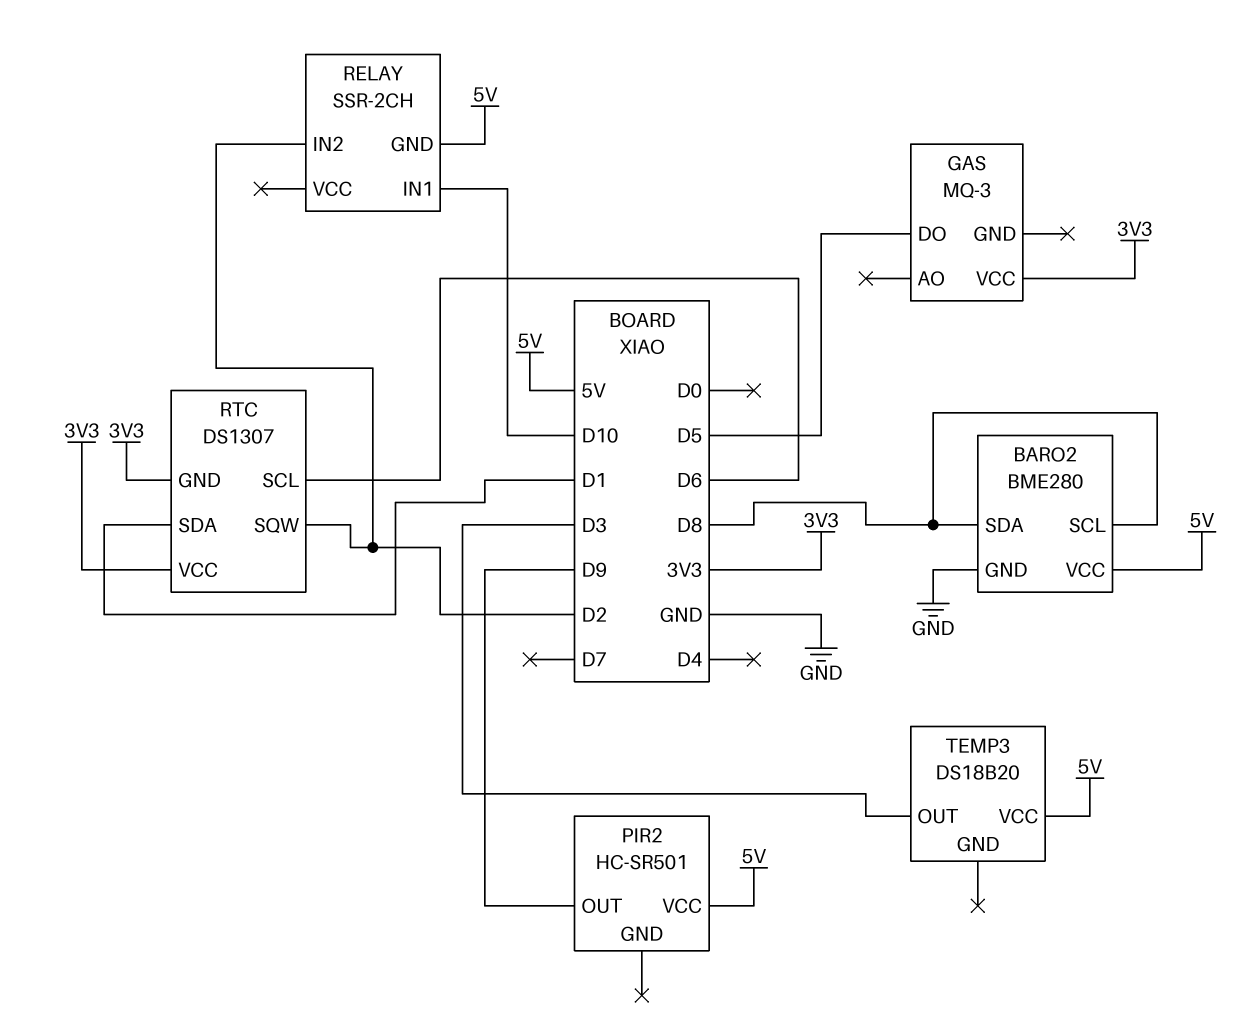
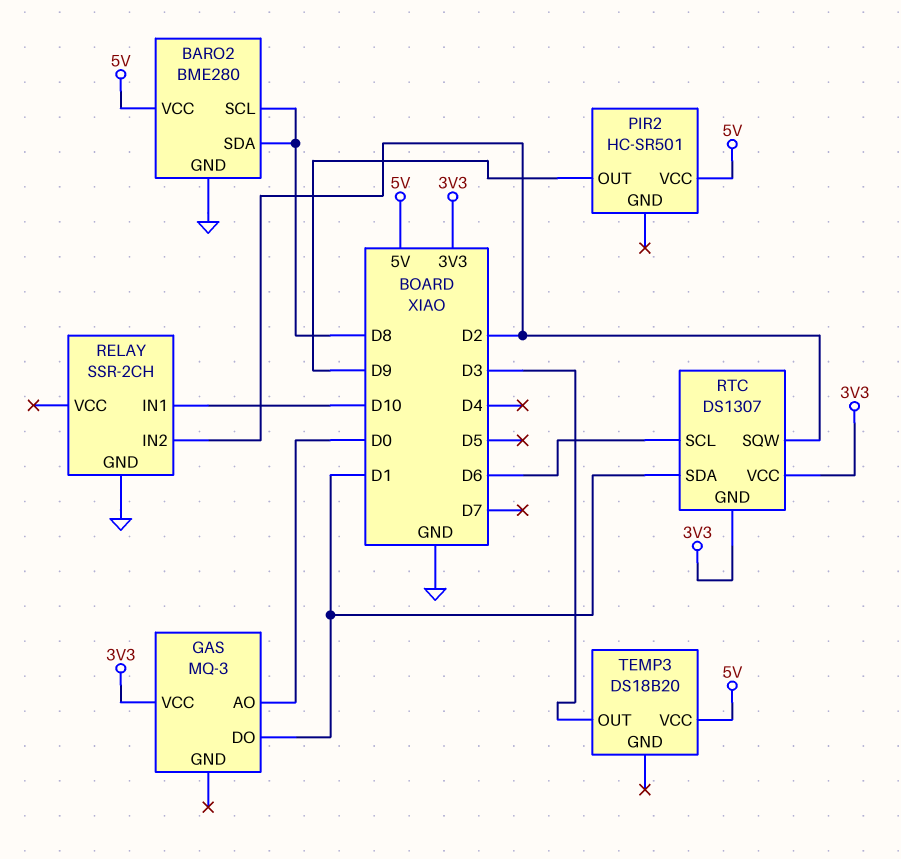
GAS pin AO: none -> D0
GAS pin DO: D5 -> D1
RELAY pin GND: 5V -> GND

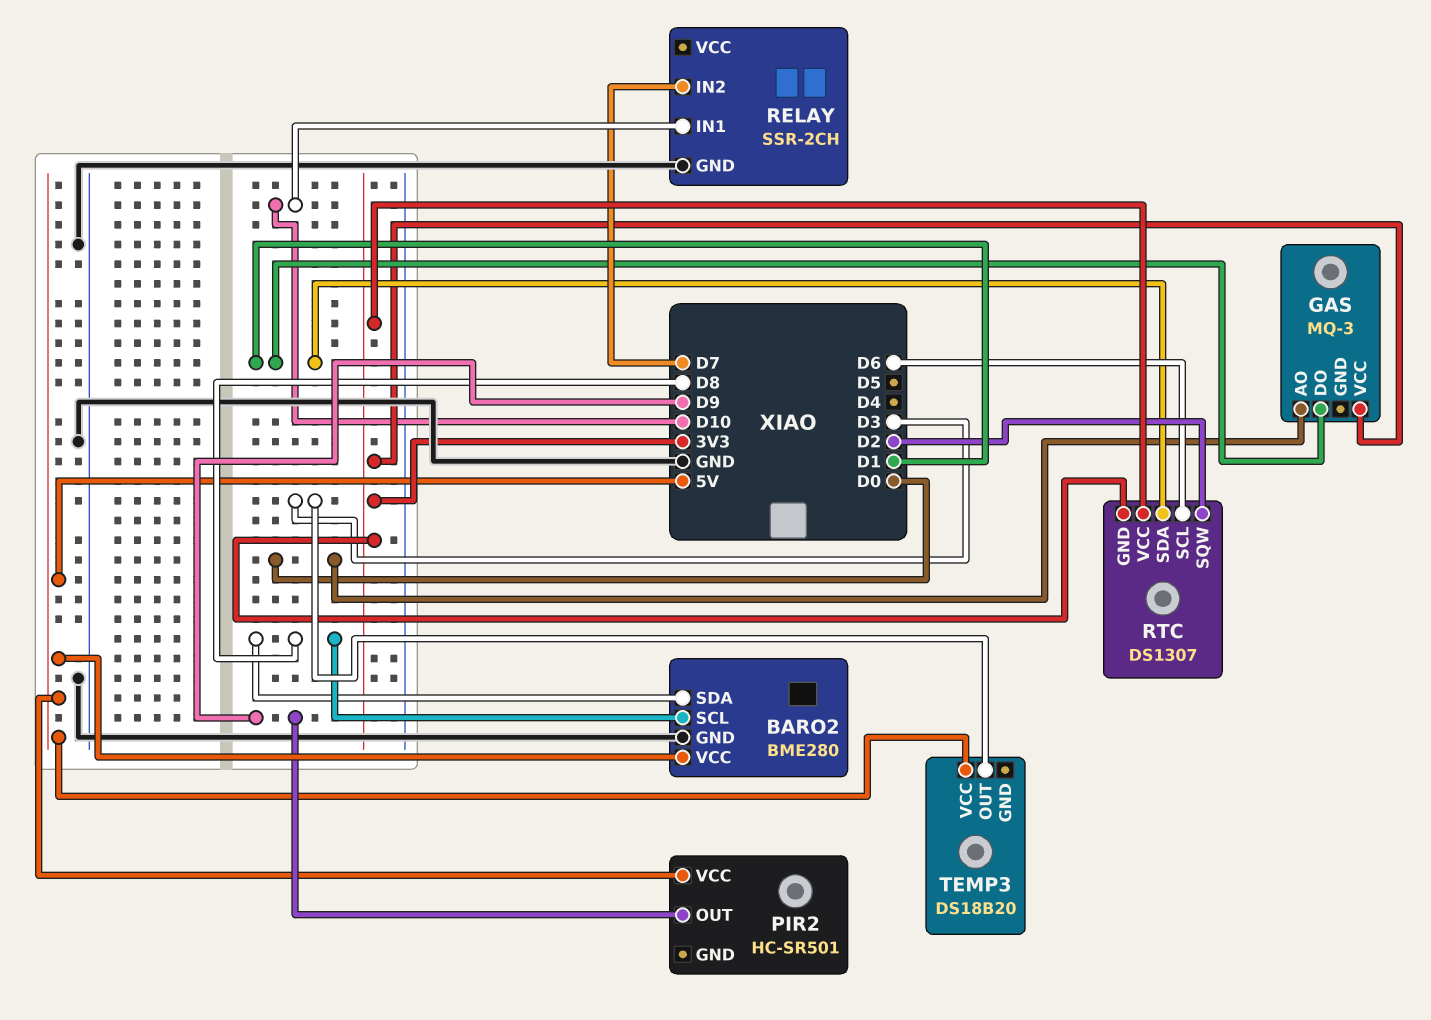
RELAY pin IN2: D2 -> D7

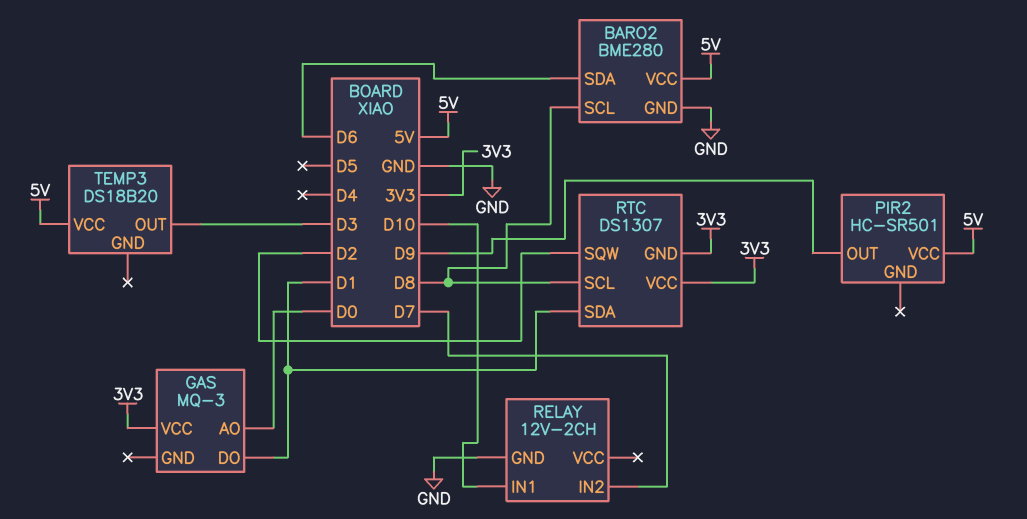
BARO2 pin SDA: D8 -> D6
RELAY: SSR-2CH -> 12V-2CH
RTC pin SCL: D6 -> D8

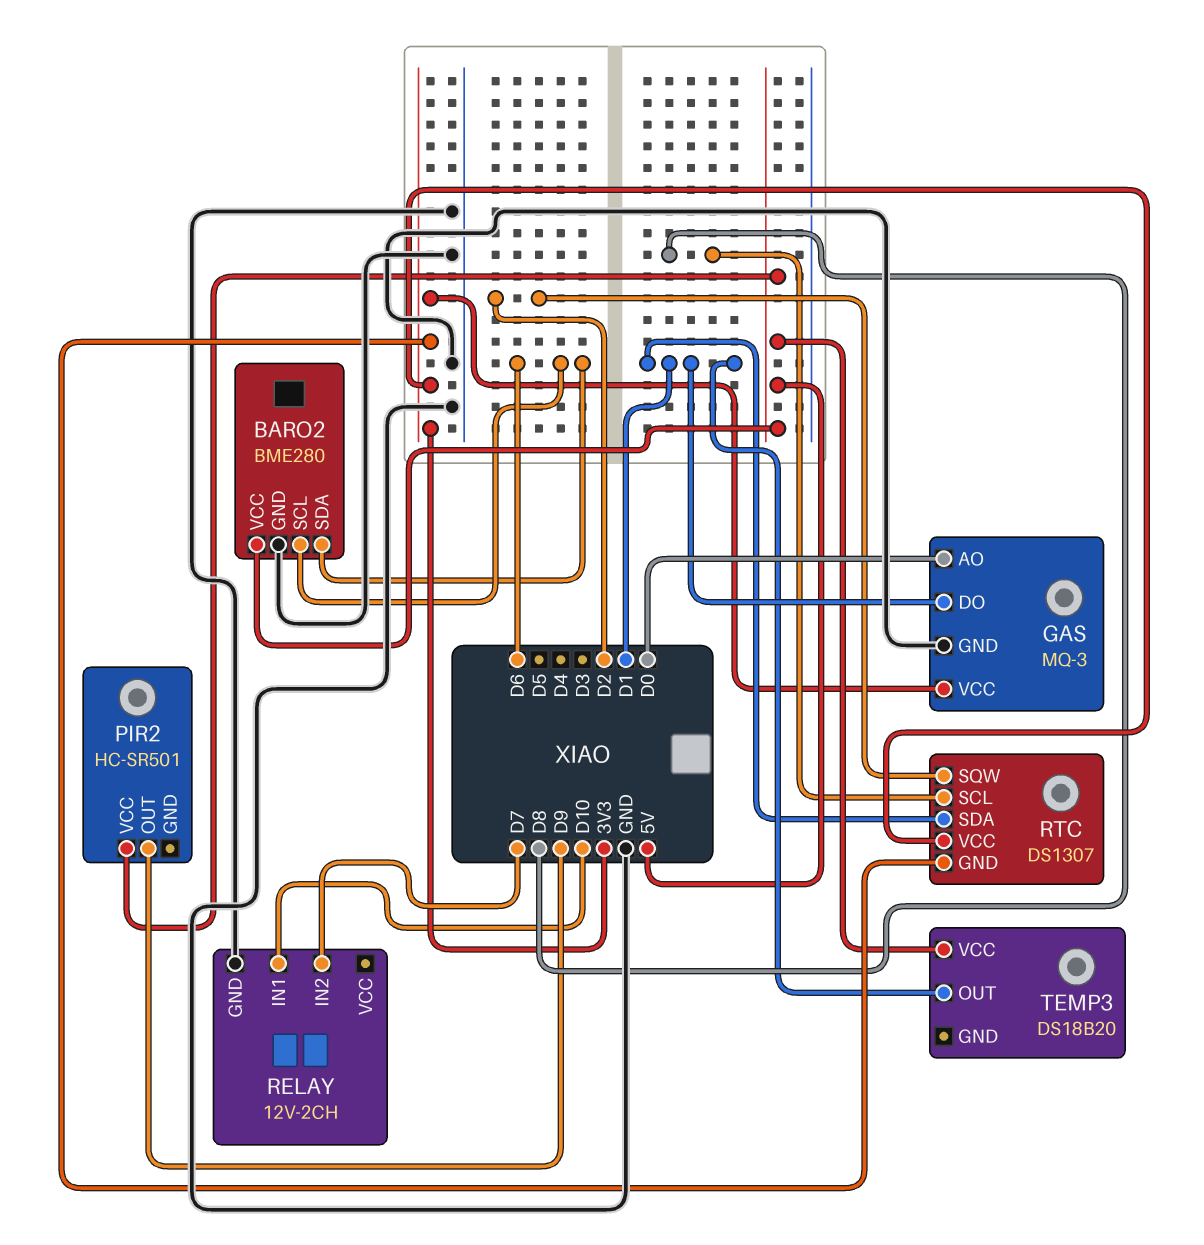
BARO2 pin SCL: D8 -> D6
GAS pin GND: none -> GND
TEMP3 pin OUT: D3 -> D1

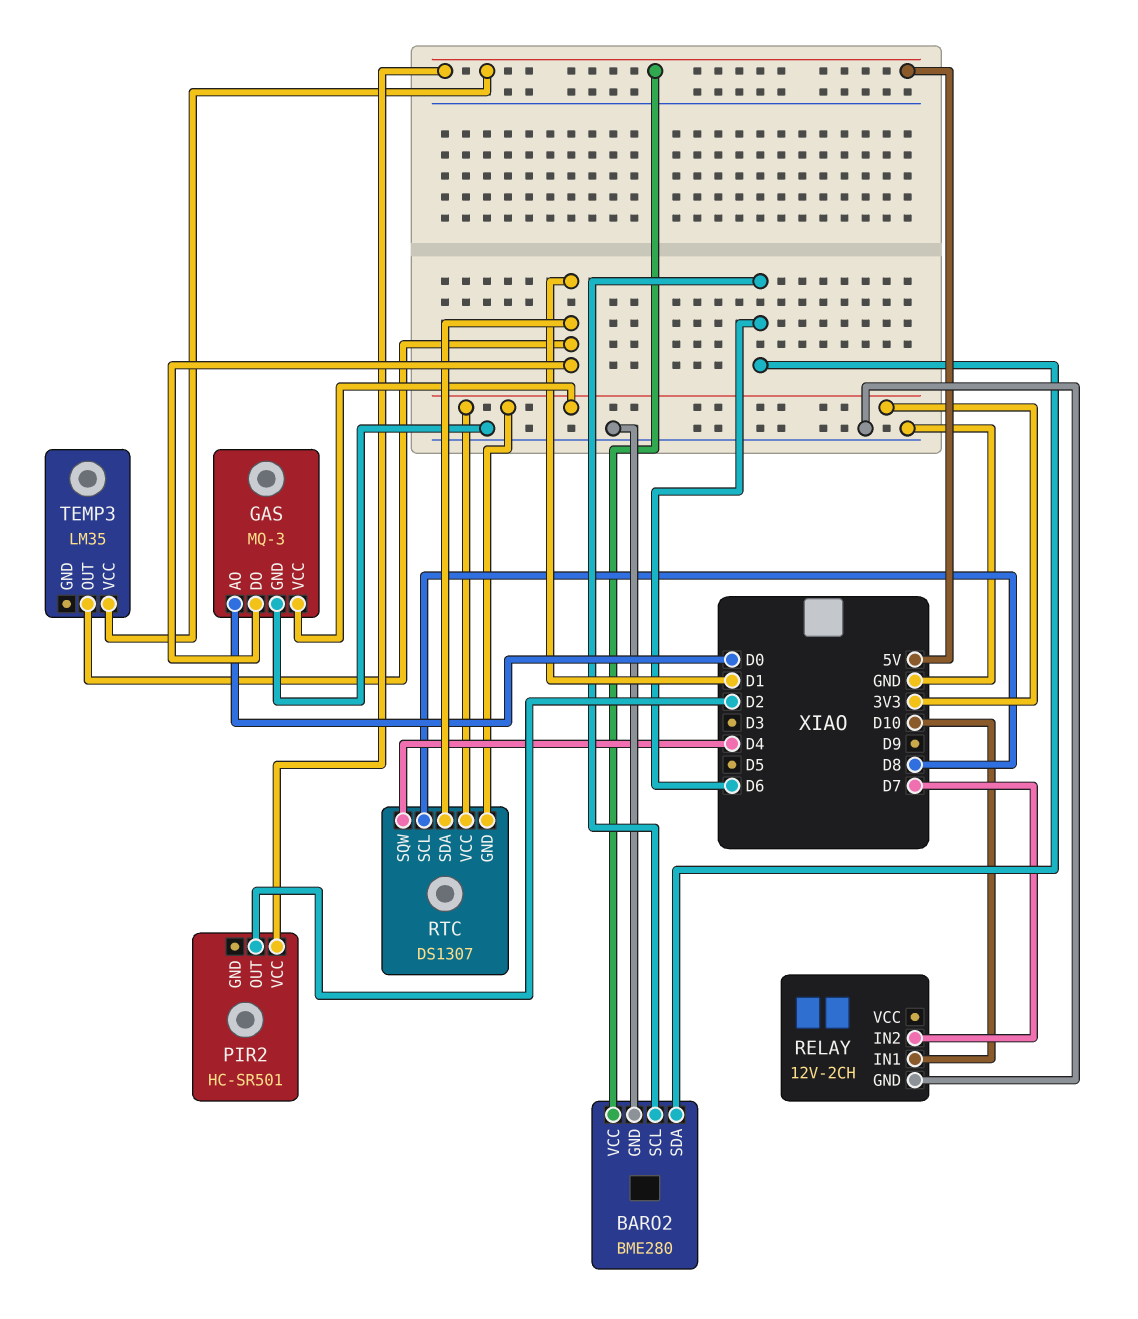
PIR2 pin OUT: D9 -> D2
RTC pin SQW: D2 -> D4
TEMP3: DS18B20 -> LM35

